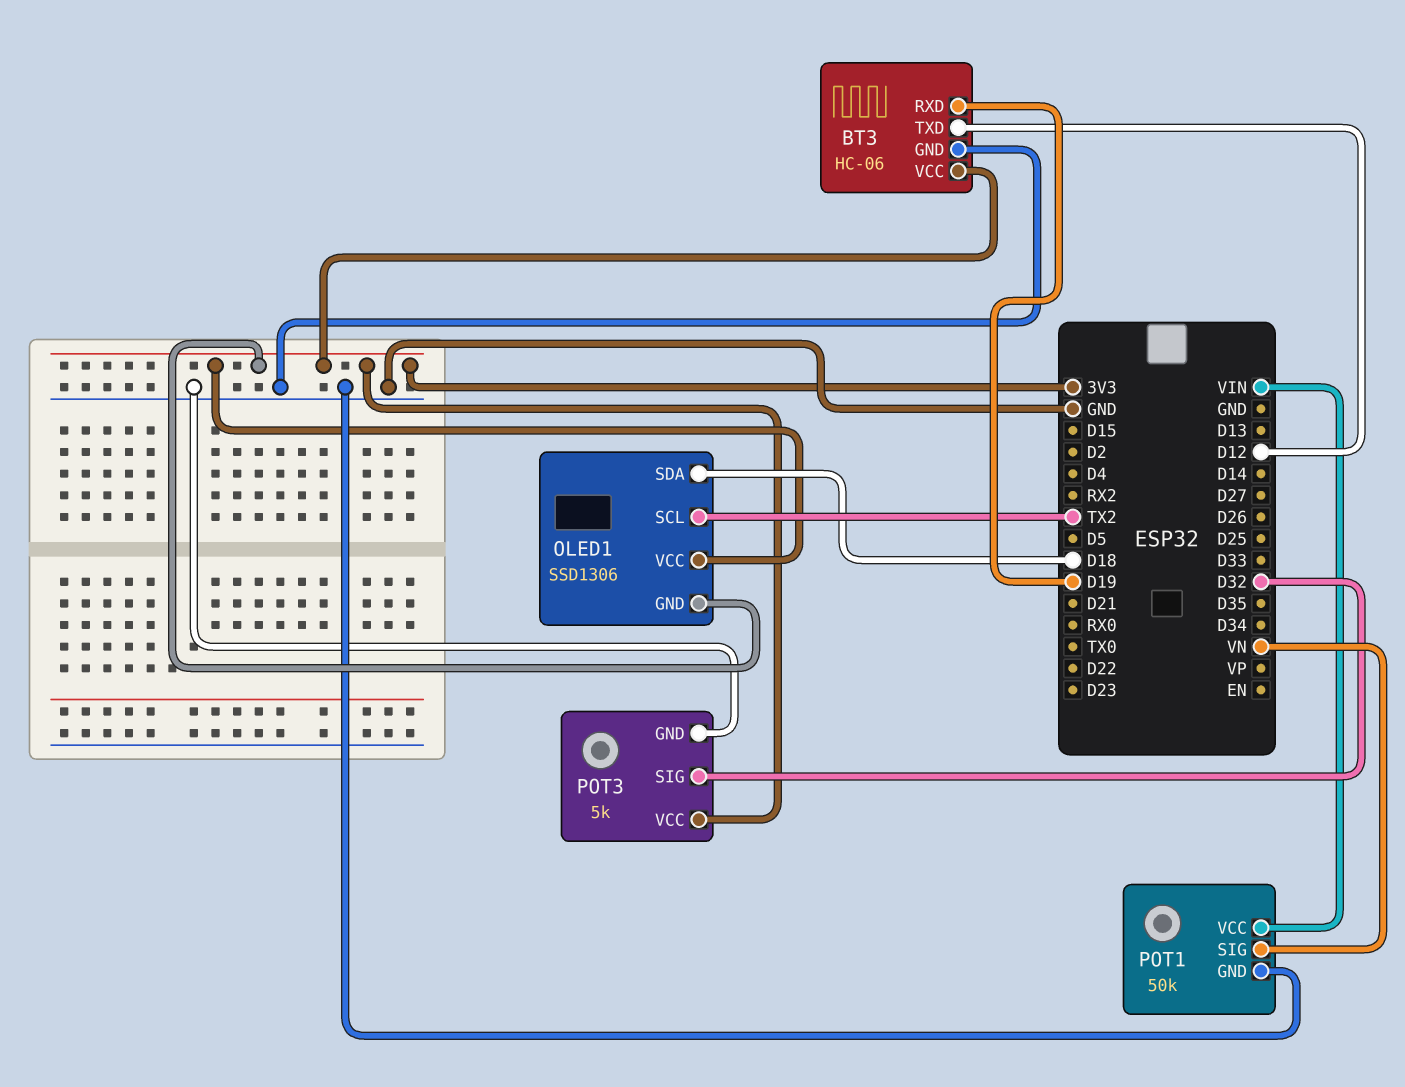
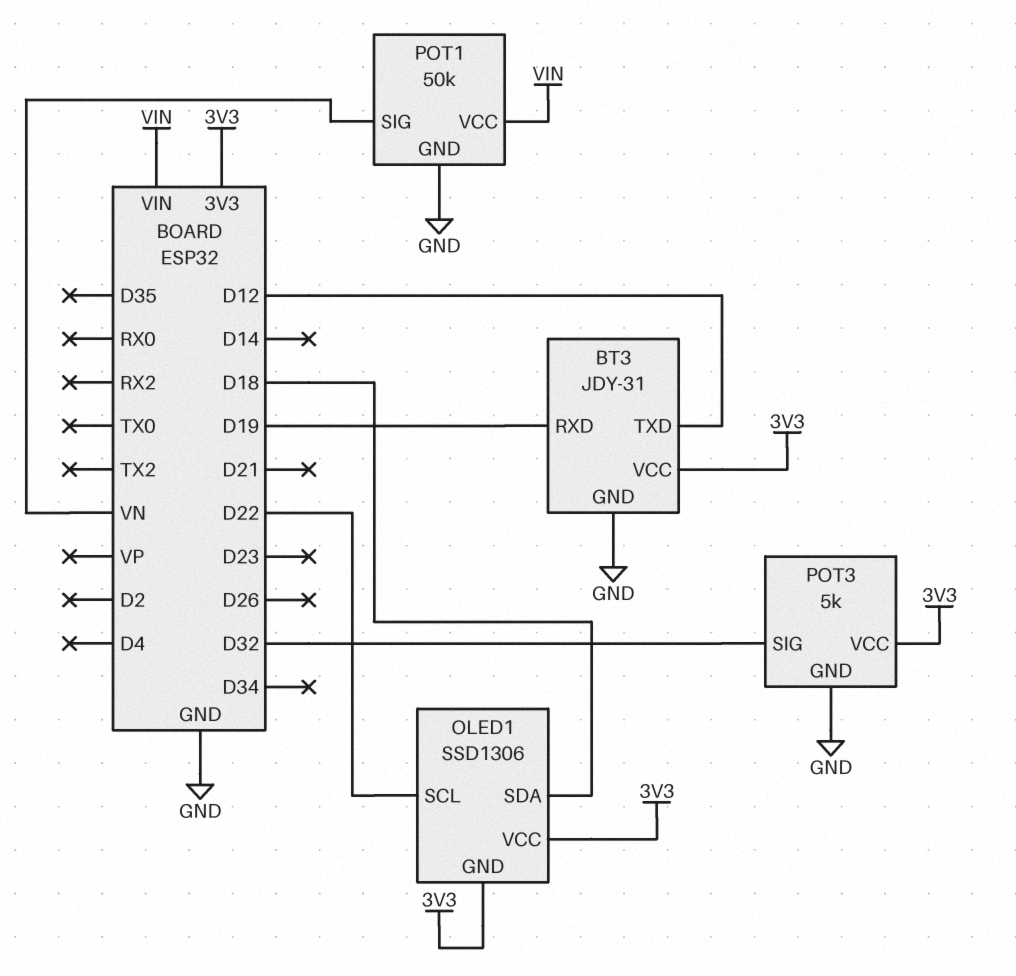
BT3: HC-06 -> JDY-31
OLED1 pin SCL: TX2 -> D22

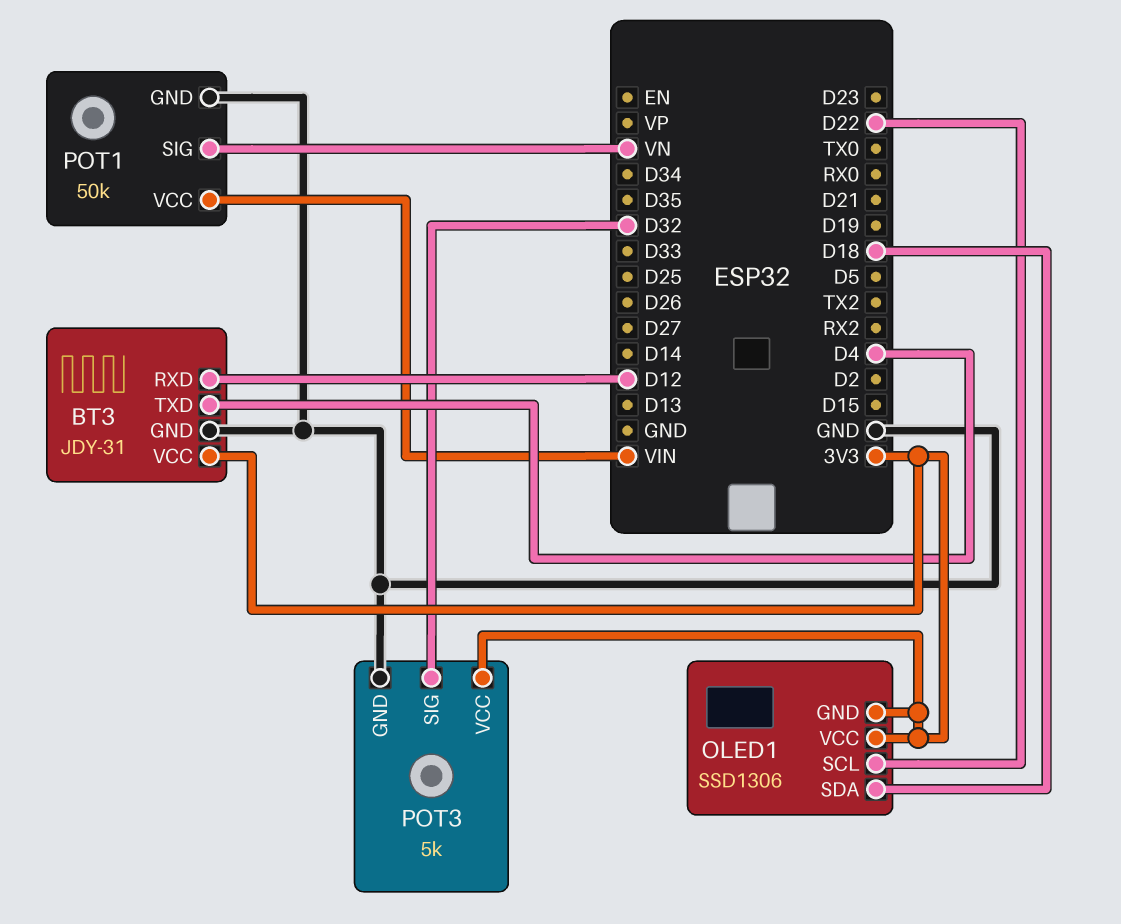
BT3 pin RXD: D19 -> D12
BT3 pin TXD: D12 -> D4

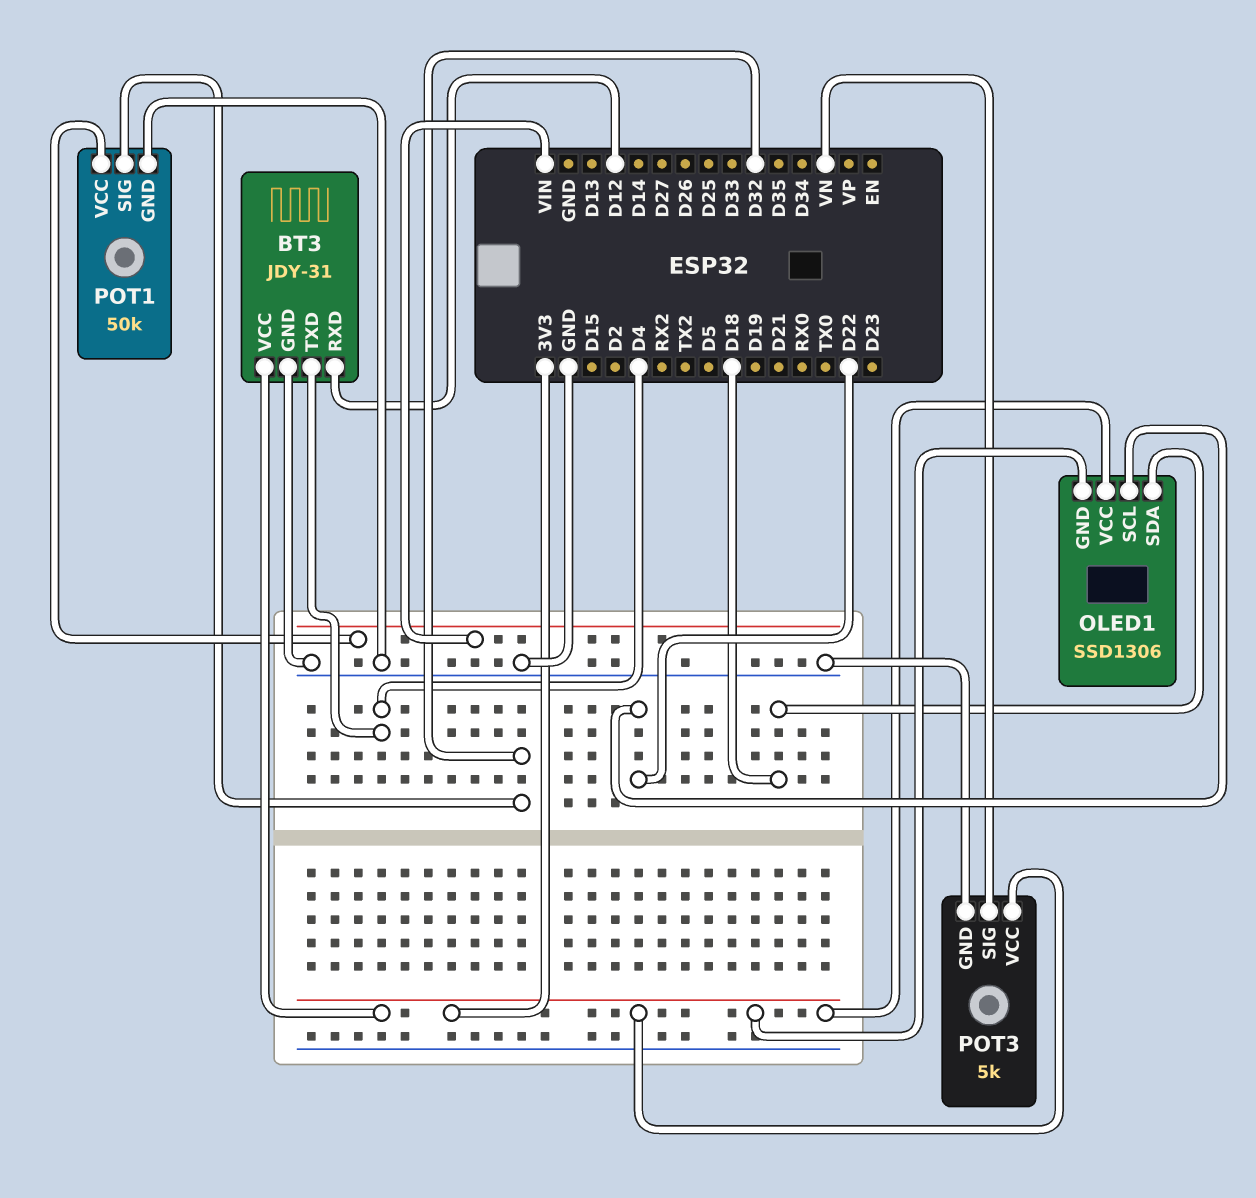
POT1 pin SIG: VN -> D32
POT3 pin SIG: D32 -> VN

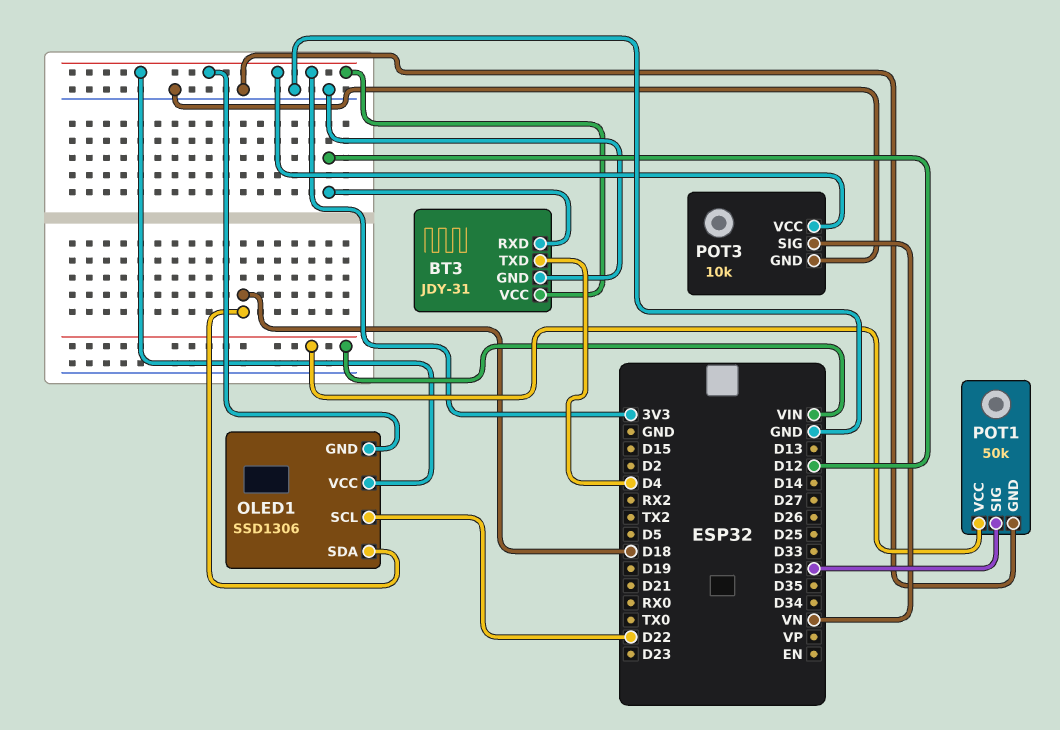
POT3: 5k -> 10k

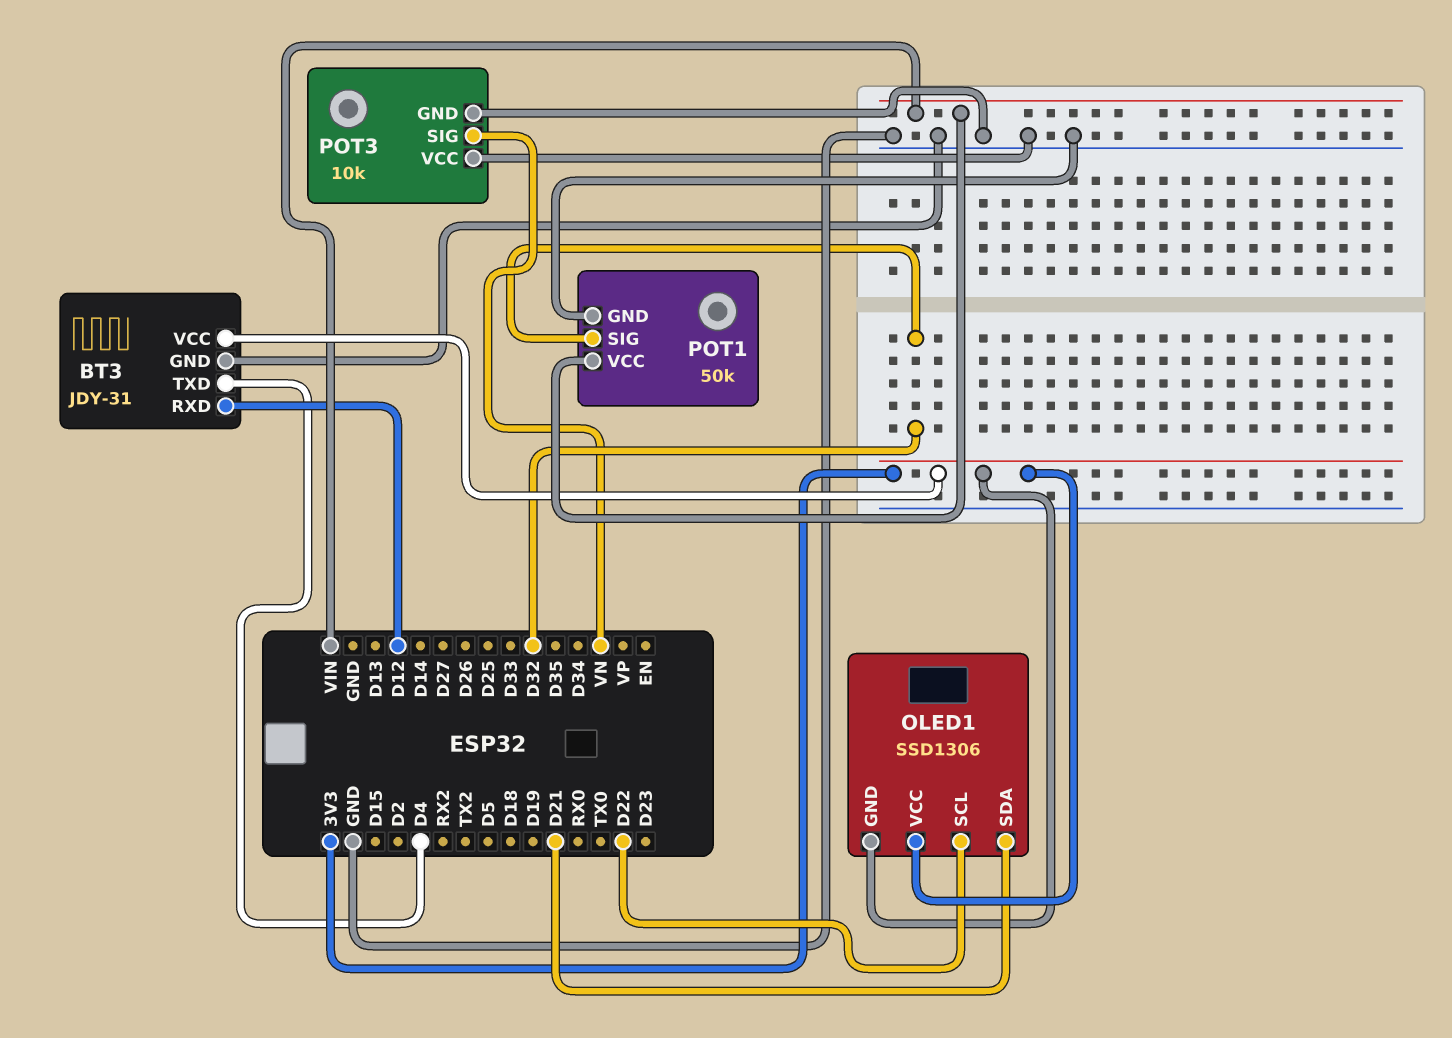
OLED1 pin SDA: D18 -> D21
POT3 pin VCC: 3V3 -> GND

